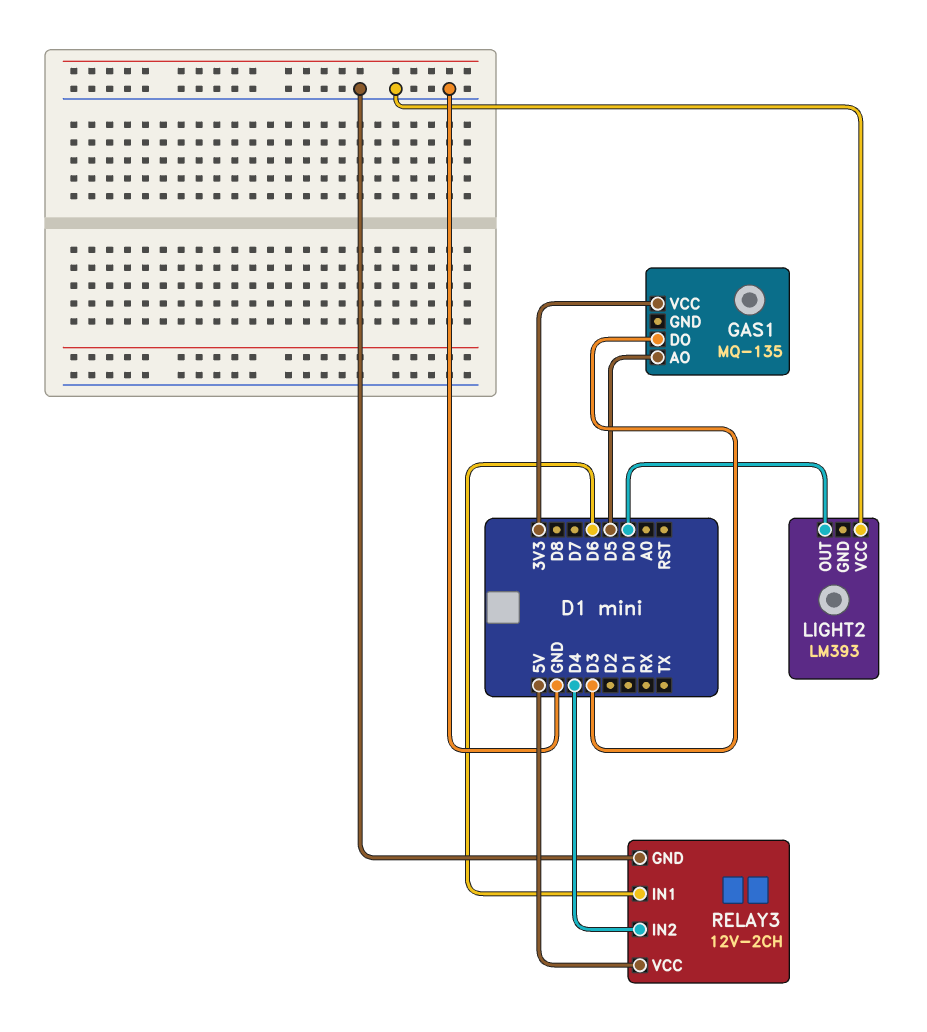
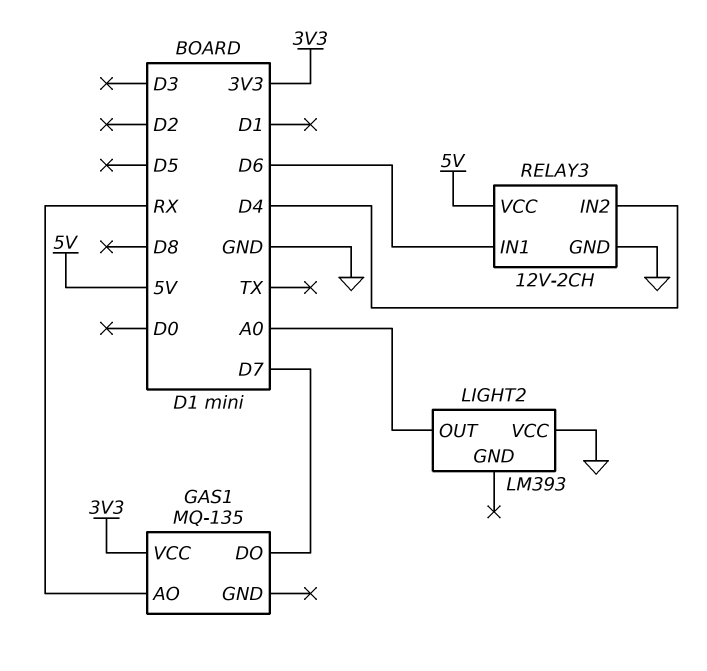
GAS1 pin AO: D5 -> RX
GAS1 pin DO: D3 -> D7
LIGHT2 pin OUT: D0 -> A0

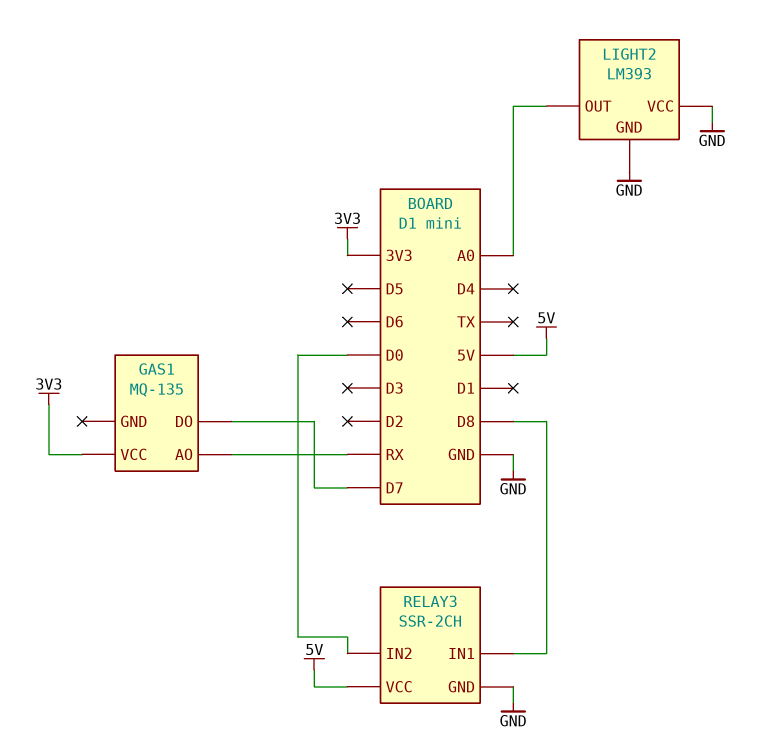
LIGHT2 pin GND: none -> GND
RELAY3: 12V-2CH -> SSR-2CH
RELAY3 pin IN1: D6 -> D8
RELAY3 pin IN2: D4 -> D0

